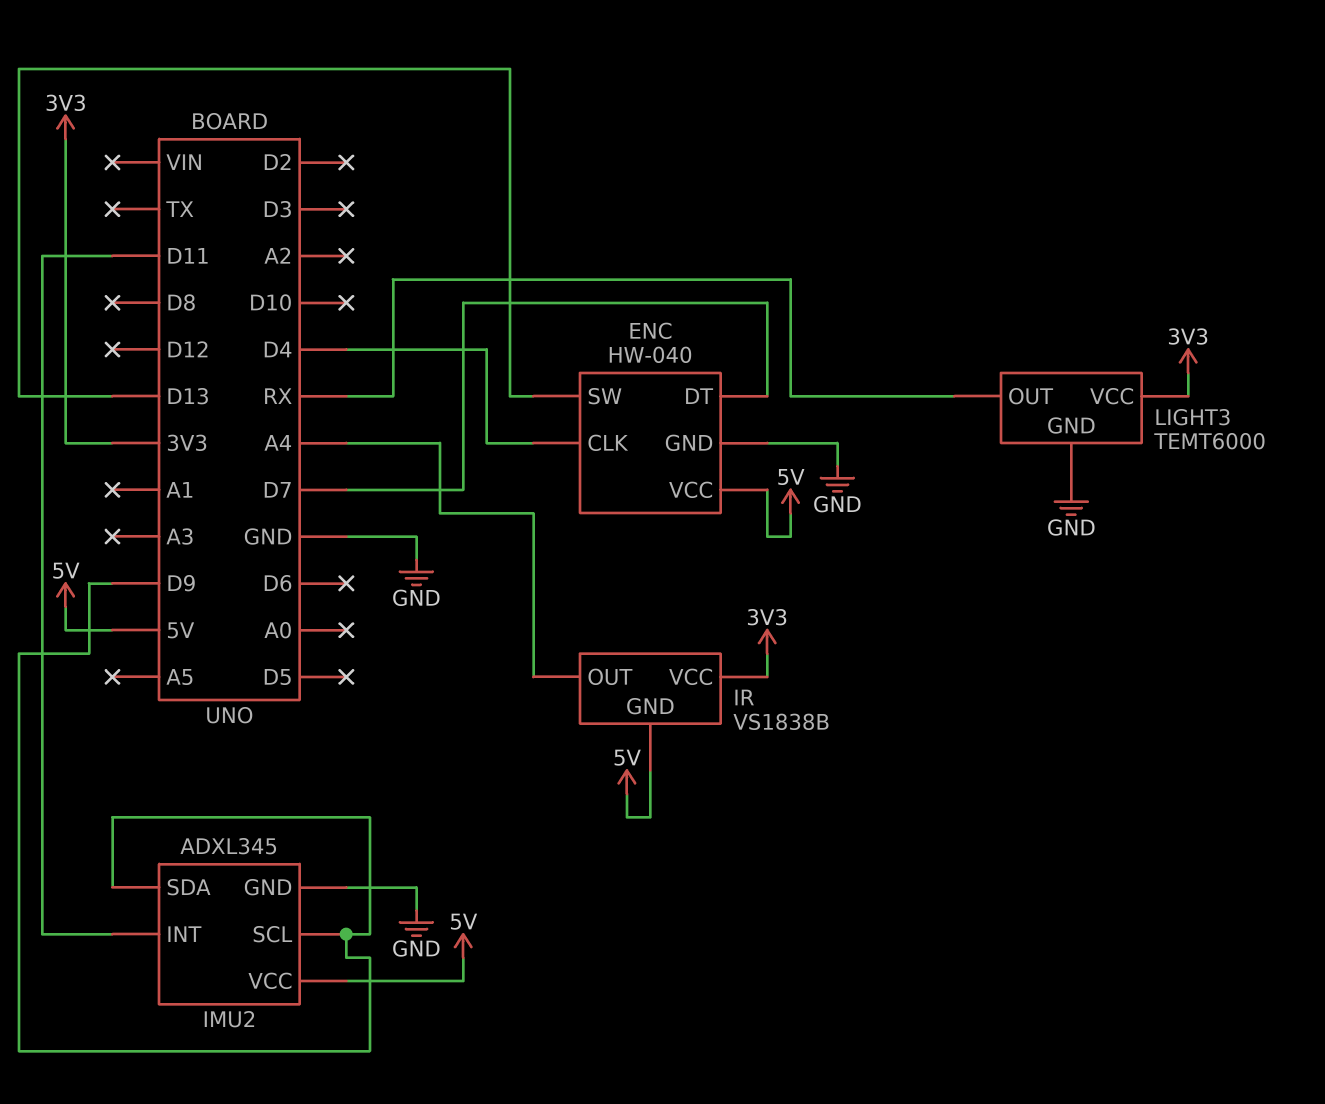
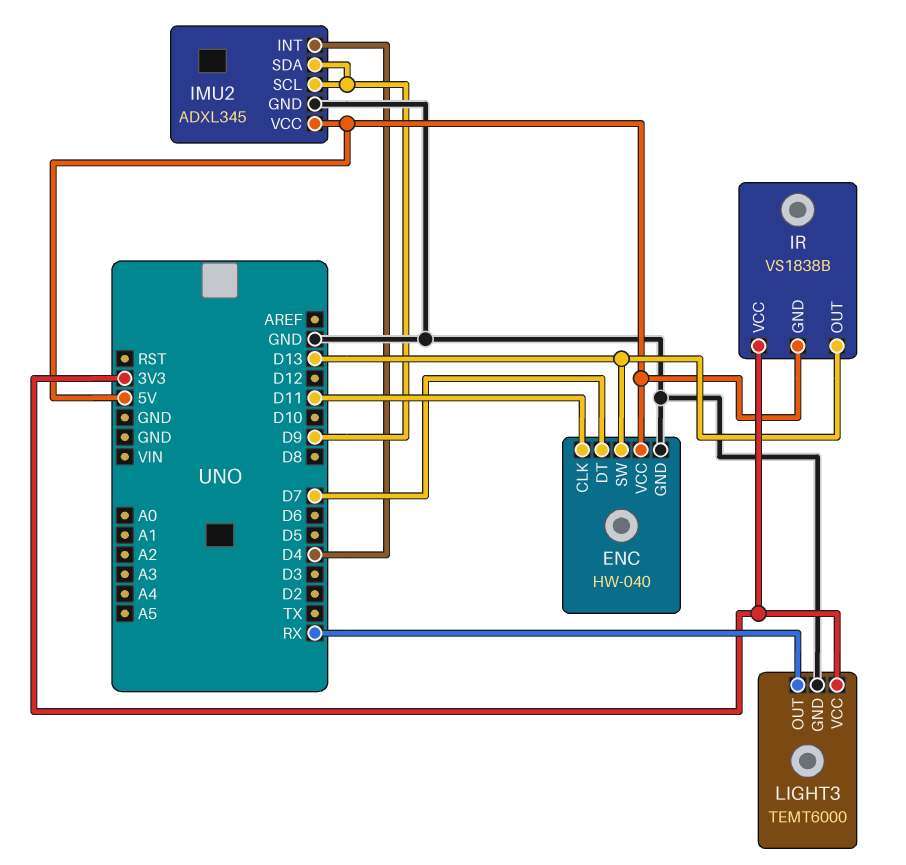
ENC pin CLK: D4 -> D11
IMU2 pin INT: D11 -> D4
IR pin OUT: A4 -> D13

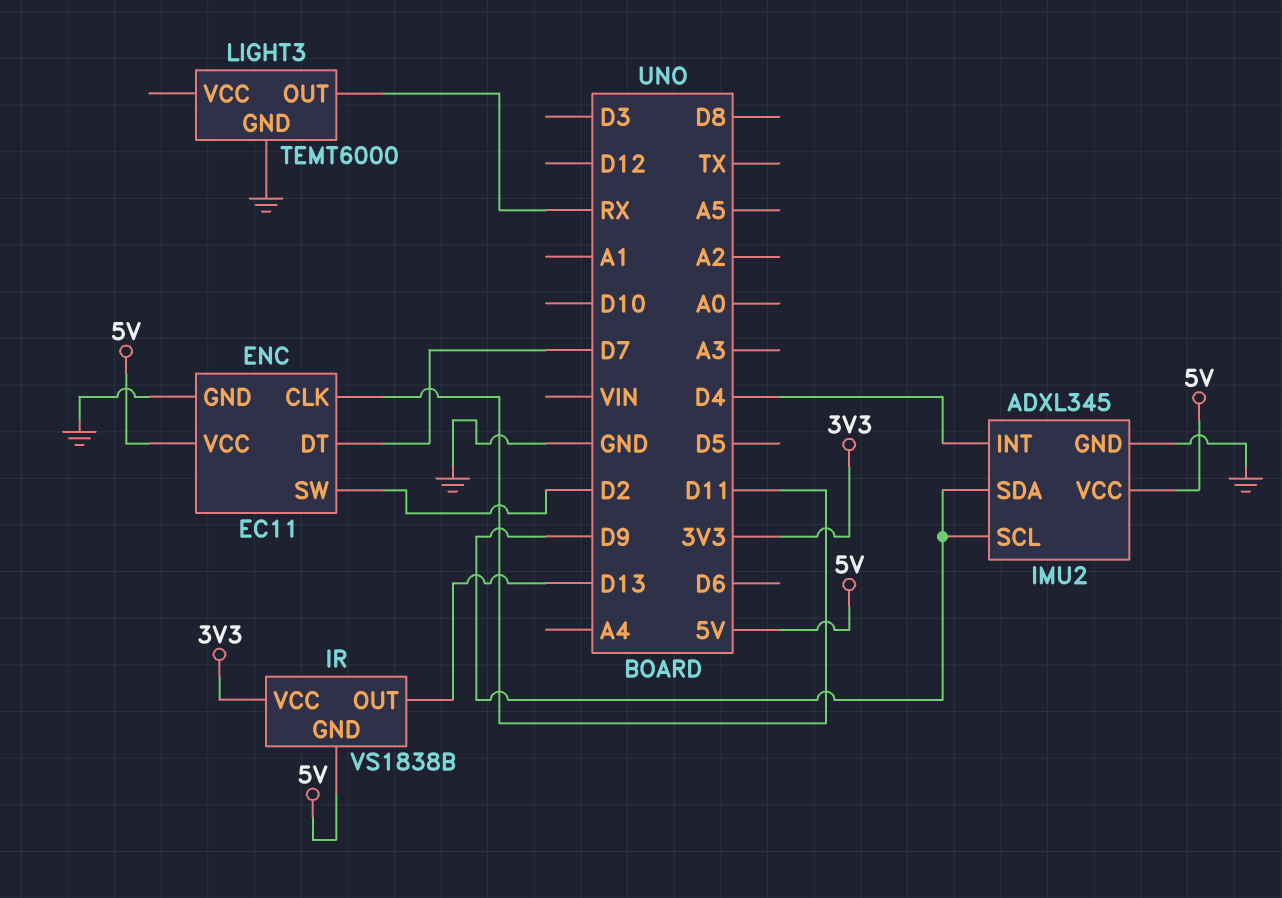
ENC: HW-040 -> EC11
ENC pin SW: D13 -> D2
LIGHT3 pin VCC: 3V3 -> none

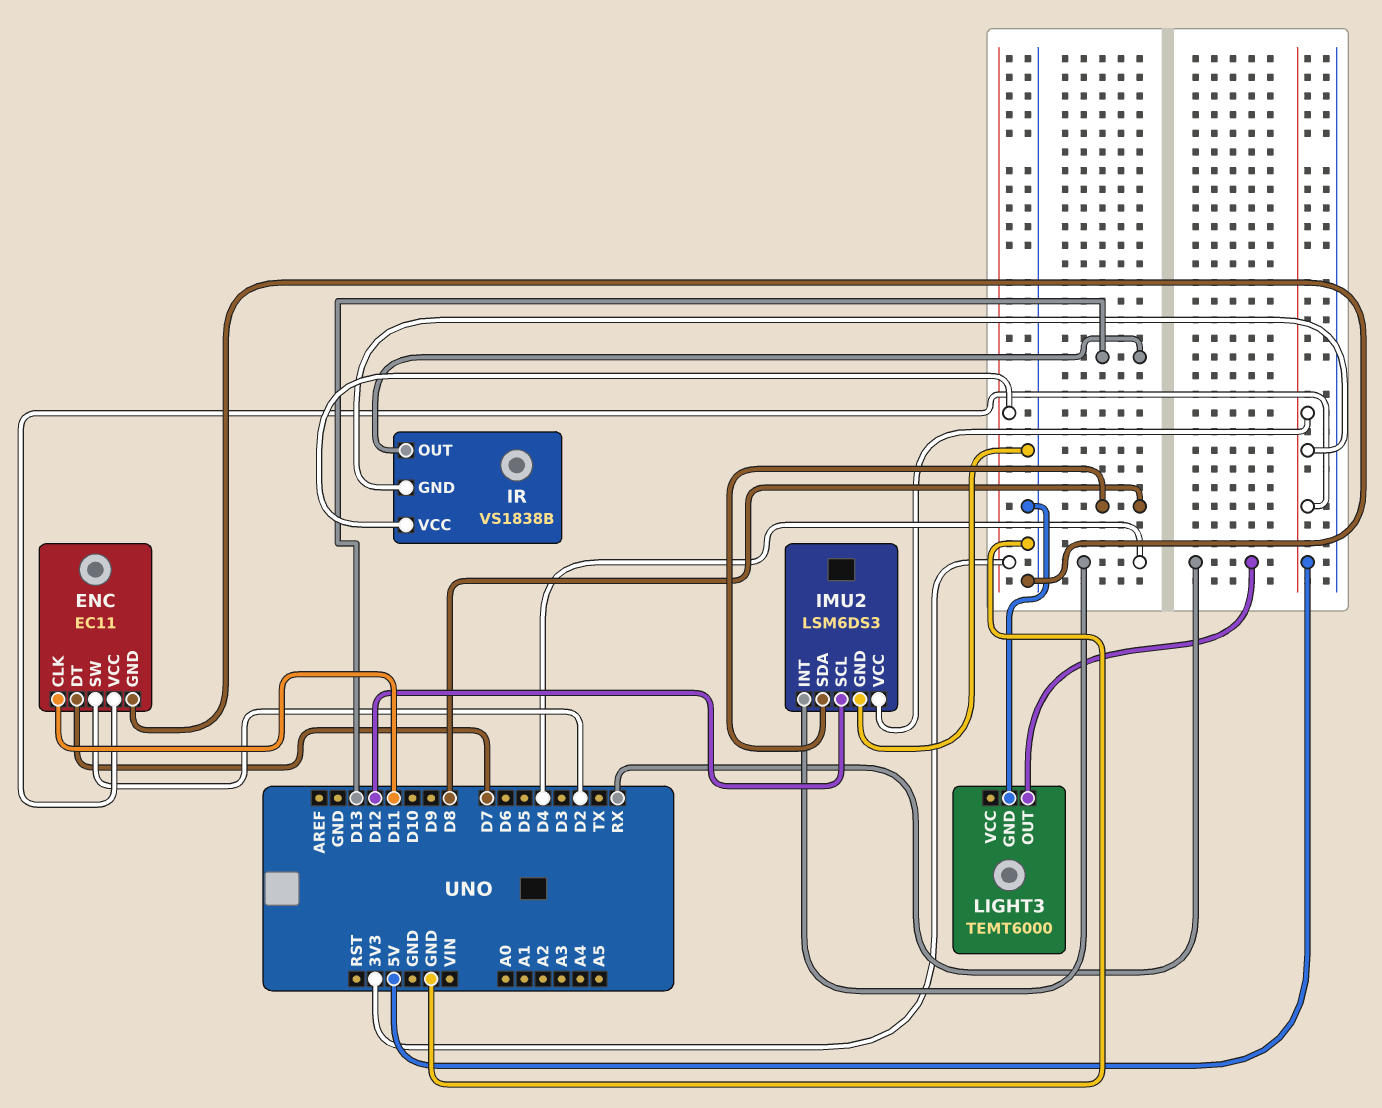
IMU2: ADXL345 -> LSM6DS3
IMU2 pin SCL: D9 -> D12
IMU2 pin SDA: D9 -> D8

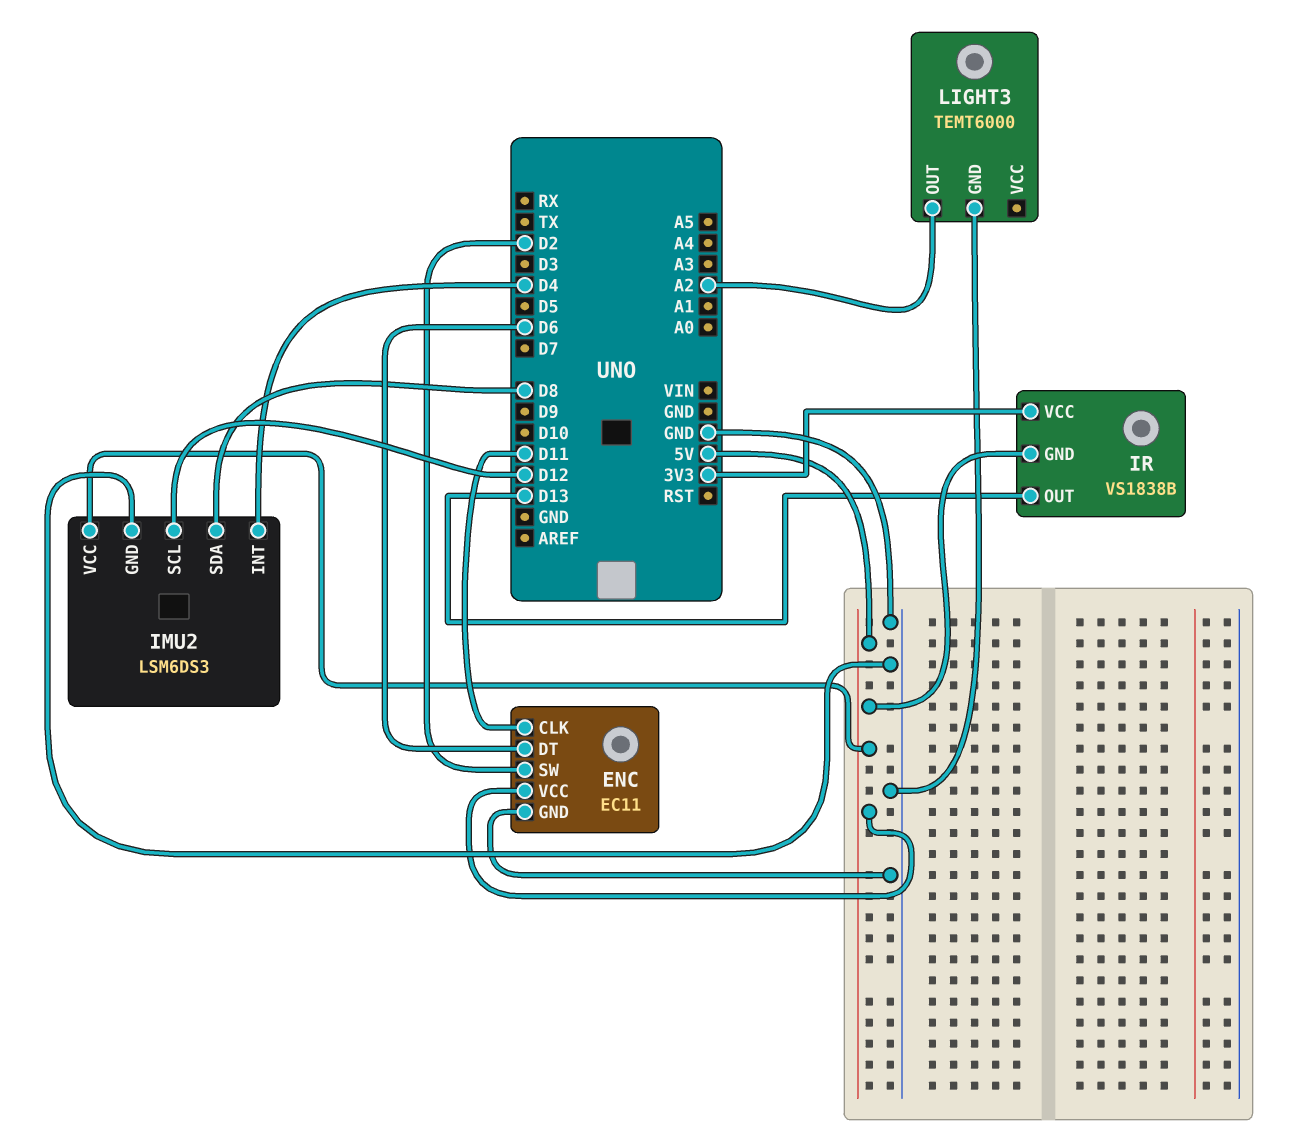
ENC pin DT: D7 -> D6
LIGHT3 pin OUT: RX -> A2

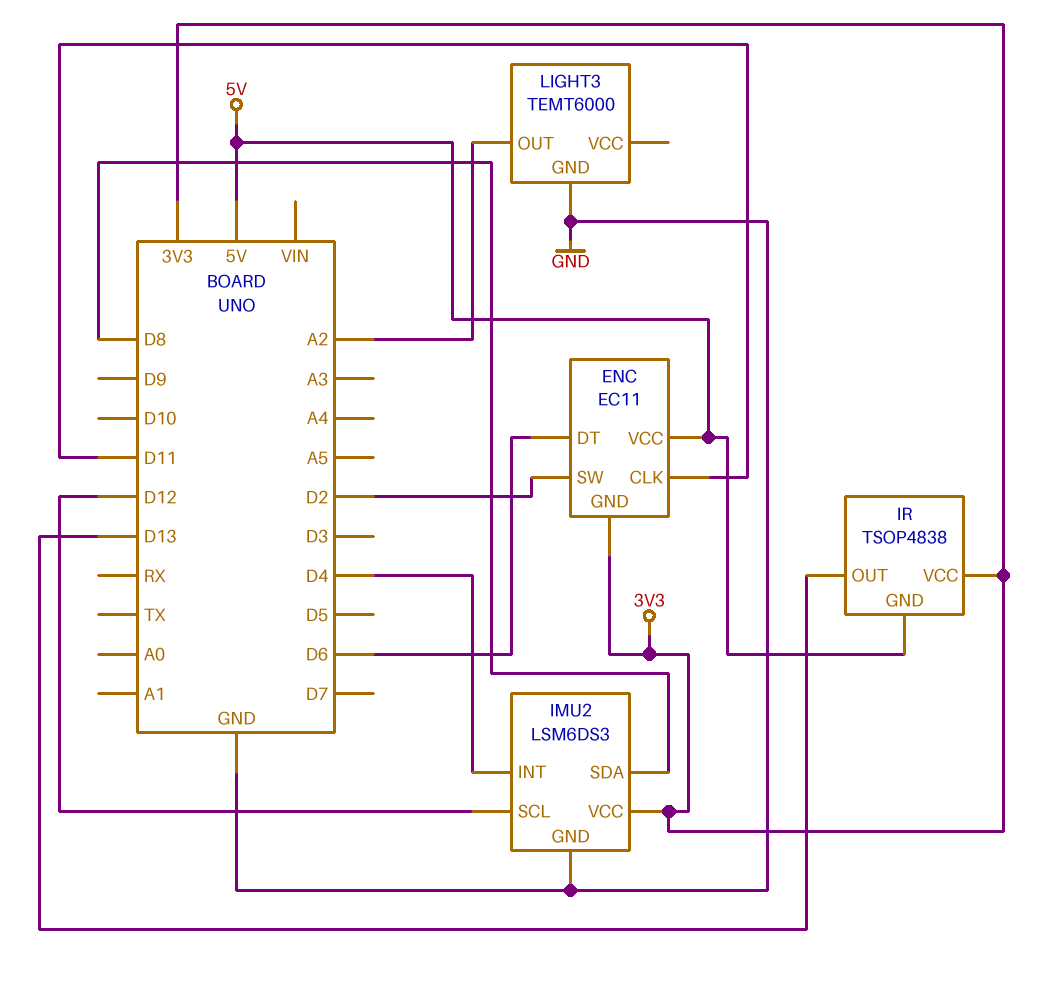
ENC pin GND: GND -> 3V3
IMU2 pin VCC: 5V -> 3V3
IR: VS1838B -> TSOP4838

